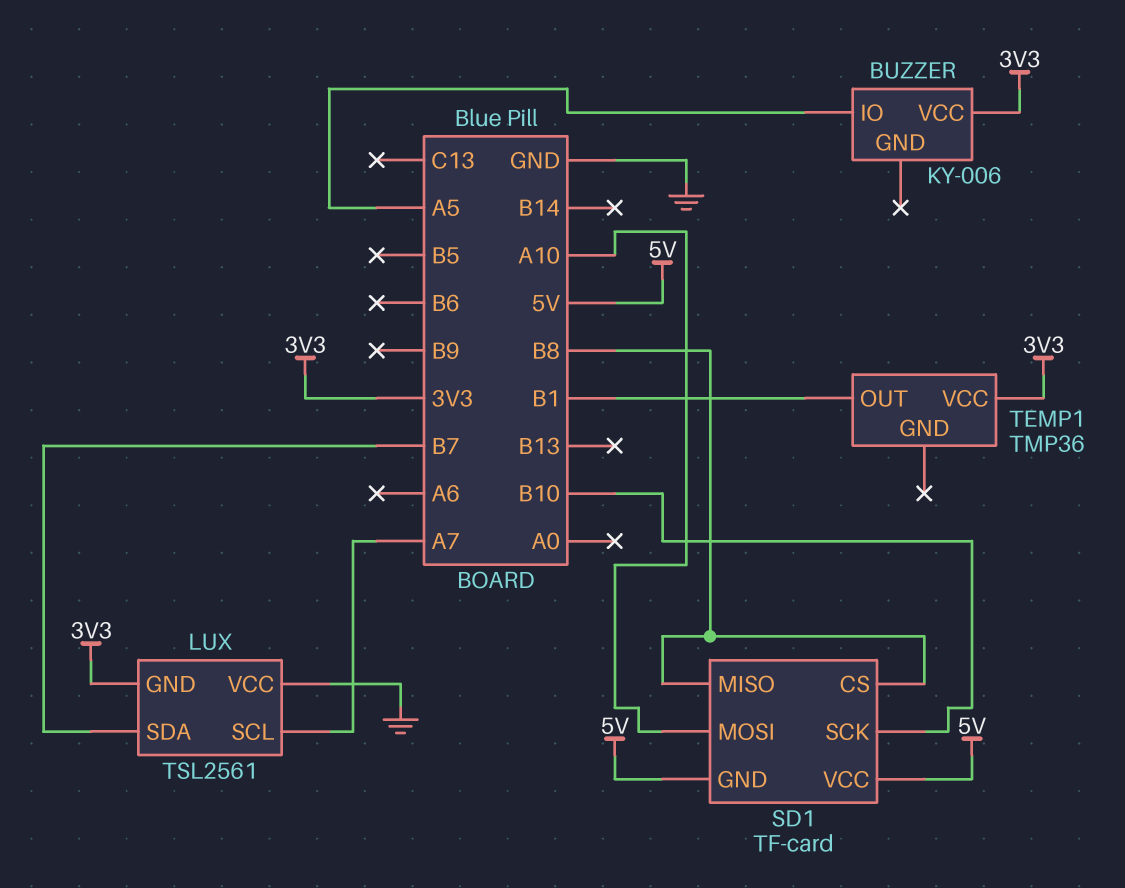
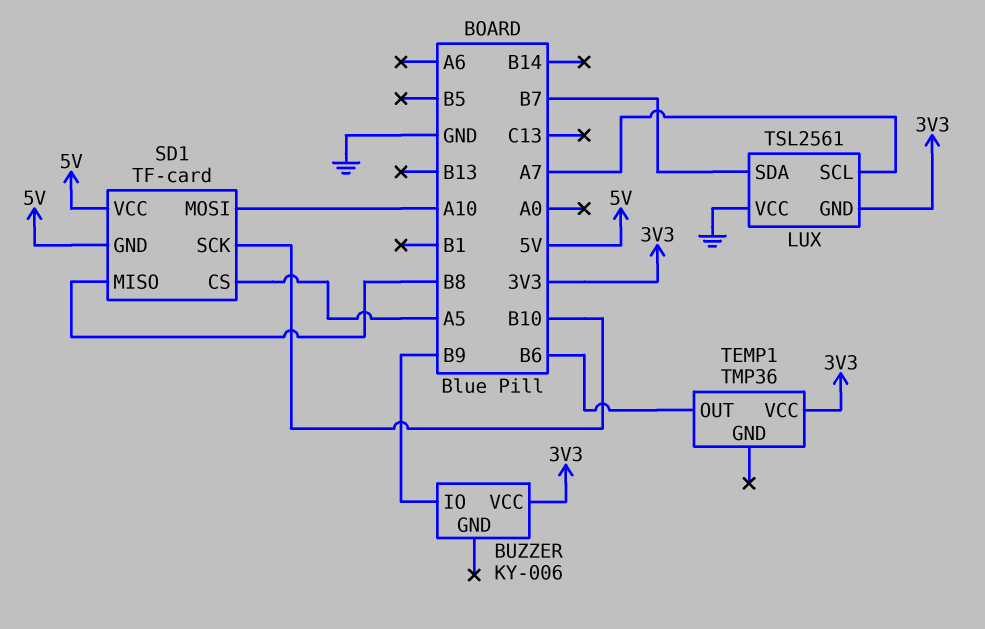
BUZZER pin IO: A5 -> B9
SD1 pin CS: B8 -> A5
TEMP1 pin OUT: B1 -> B6

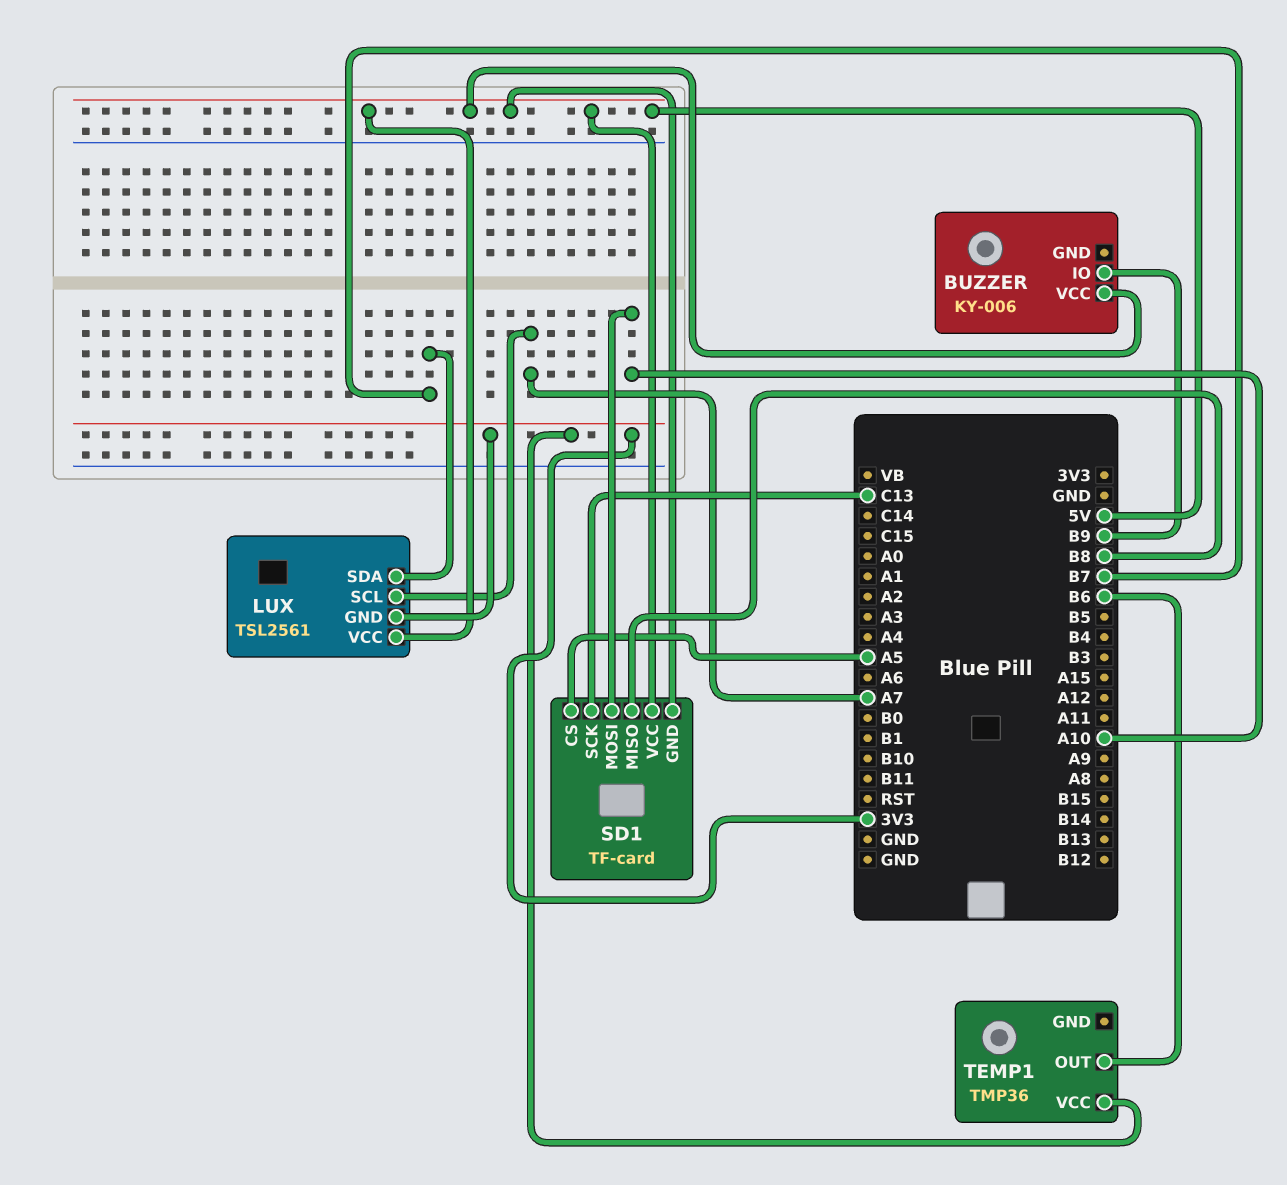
BUZZER pin VCC: 3V3 -> 5V
LUX pin VCC: GND -> 5V
SD1 pin SCK: B10 -> C13

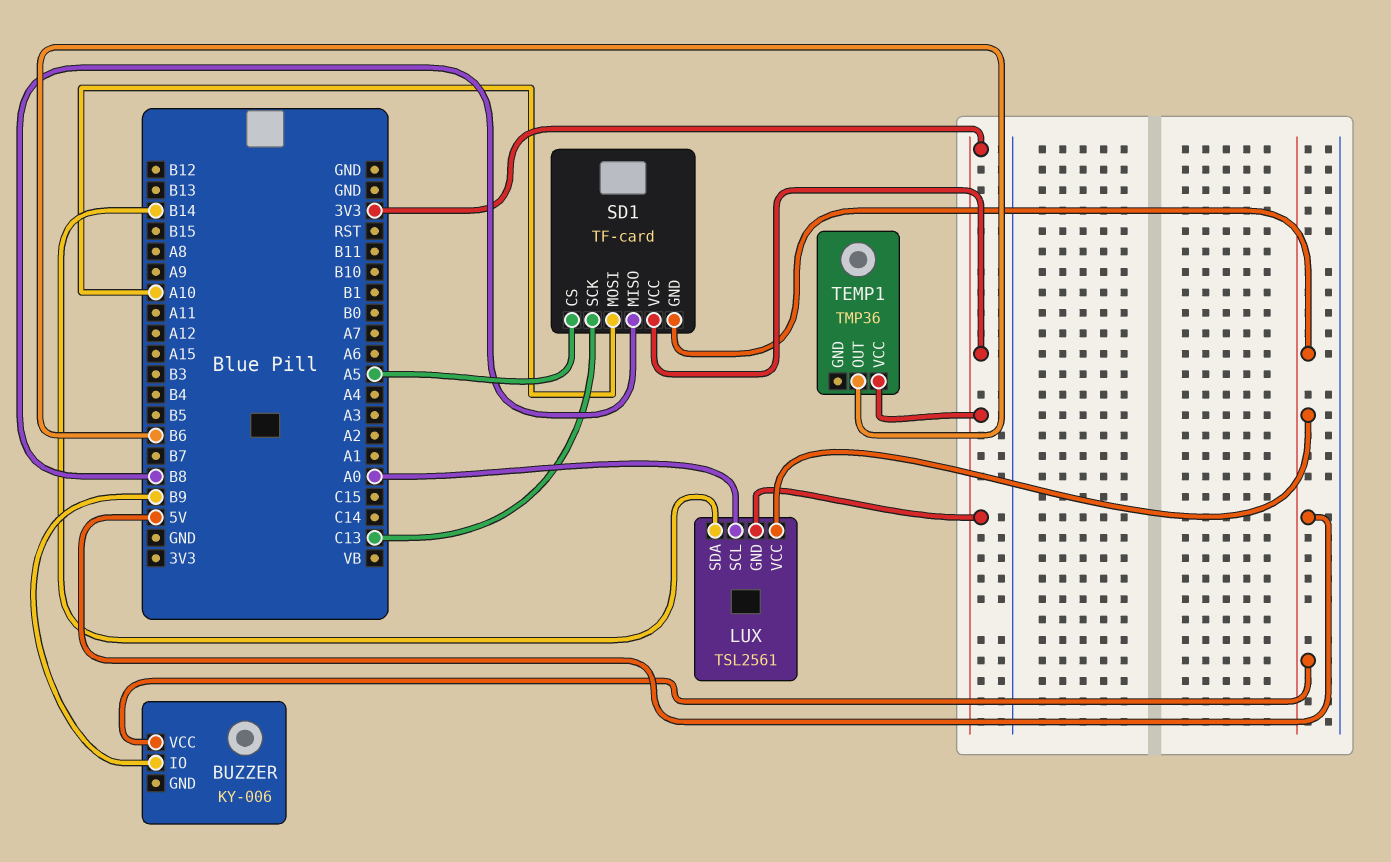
LUX pin SCL: A7 -> A0
LUX pin SDA: B7 -> B14
SD1 pin VCC: 5V -> 3V3

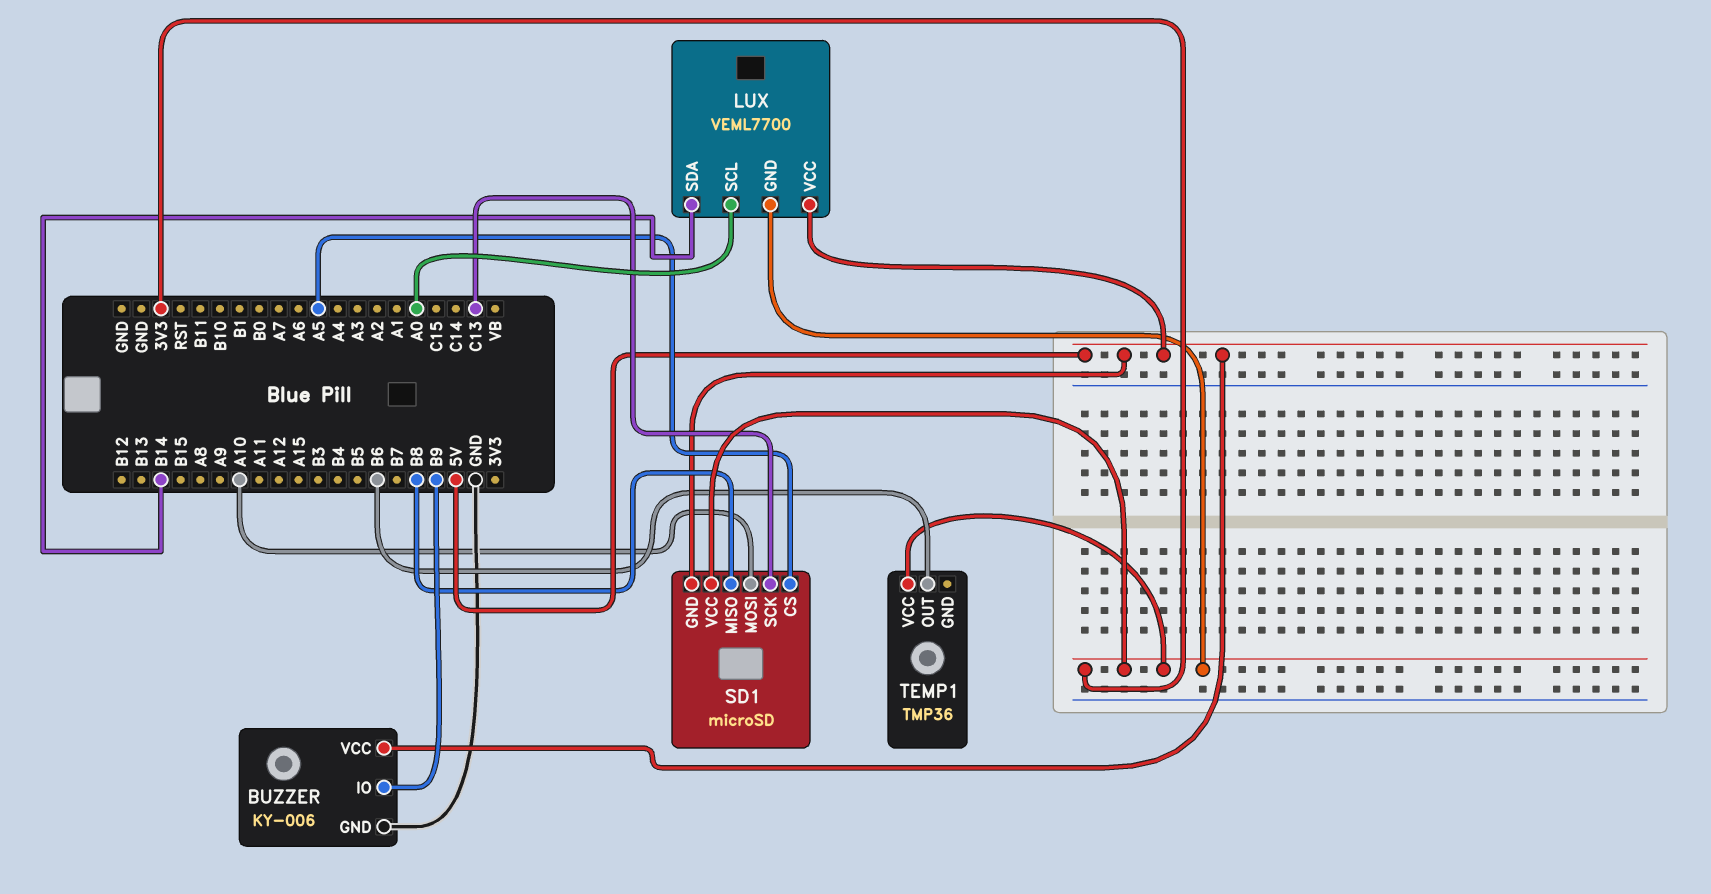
BUZZER pin GND: none -> GND
LUX: TSL2561 -> VEML7700
SD1: TF-card -> microSD

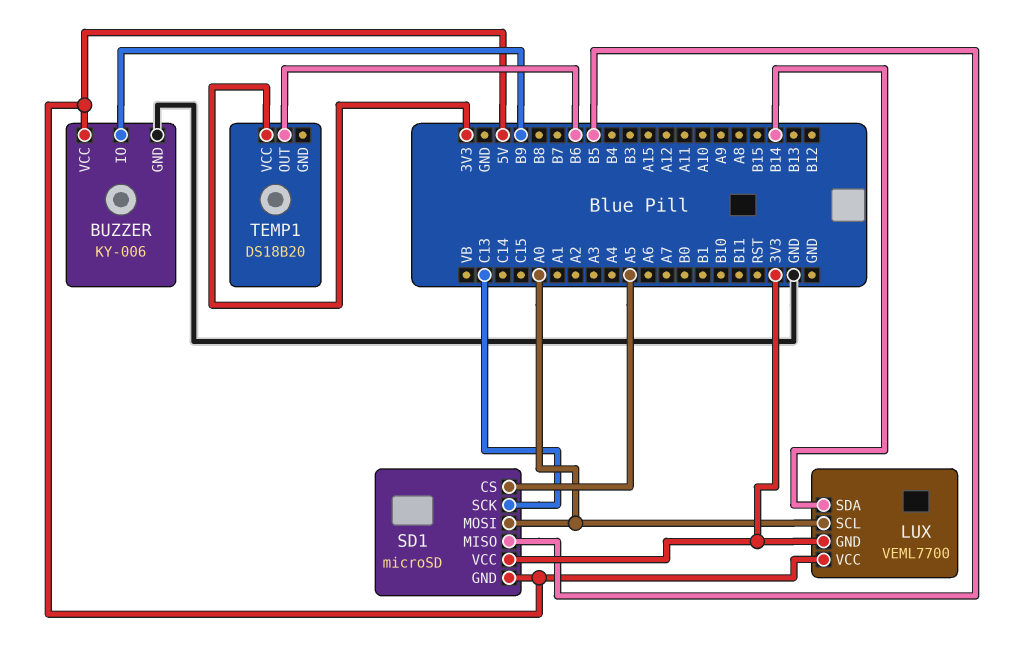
SD1 pin MISO: B8 -> B5
SD1 pin MOSI: A10 -> A0
TEMP1: TMP36 -> DS18B20

